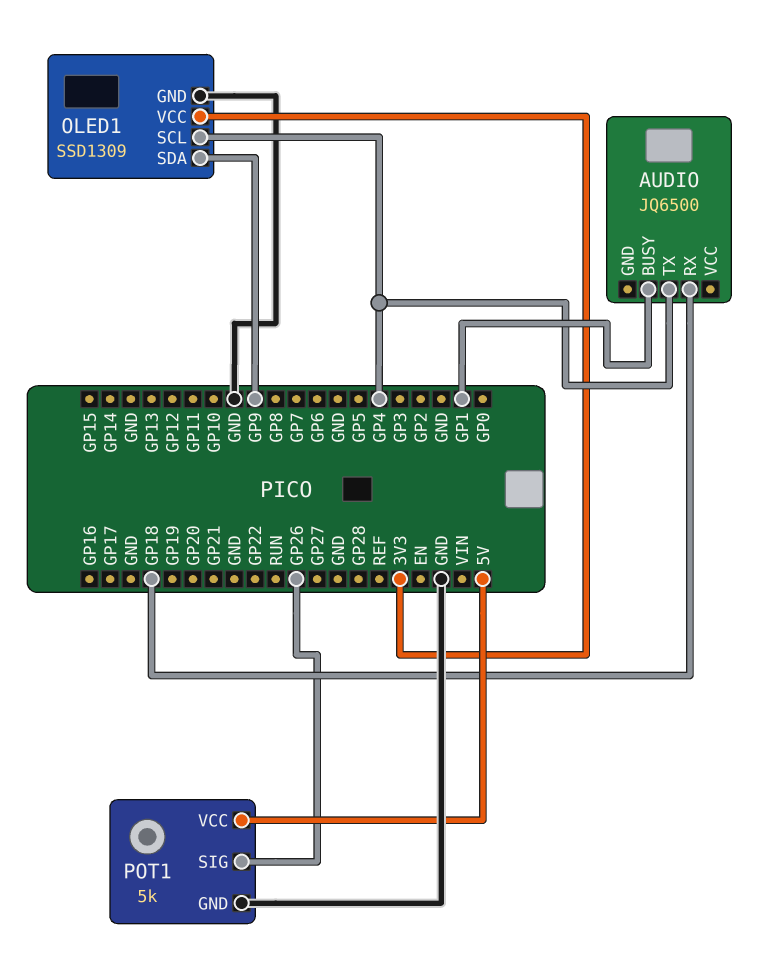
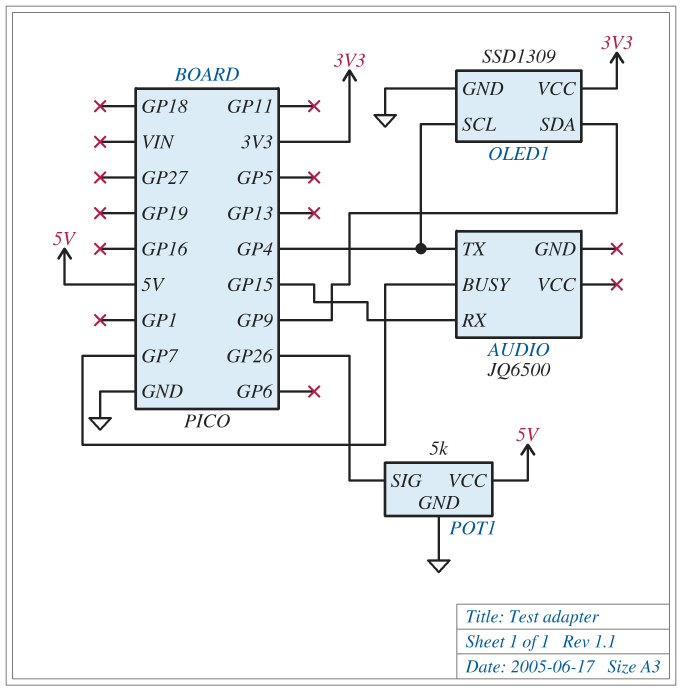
AUDIO pin BUSY: GP1 -> GP7
AUDIO pin RX: GP18 -> GP15

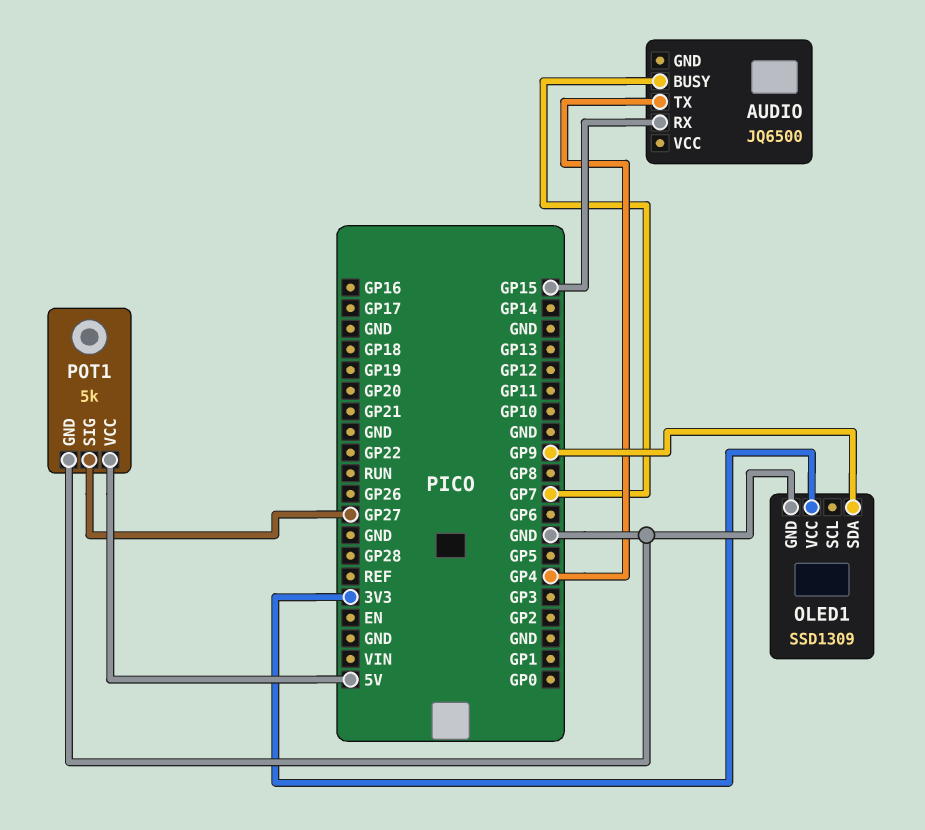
OLED1 pin SCL: GP4 -> none
POT1 pin SIG: GP26 -> GP27

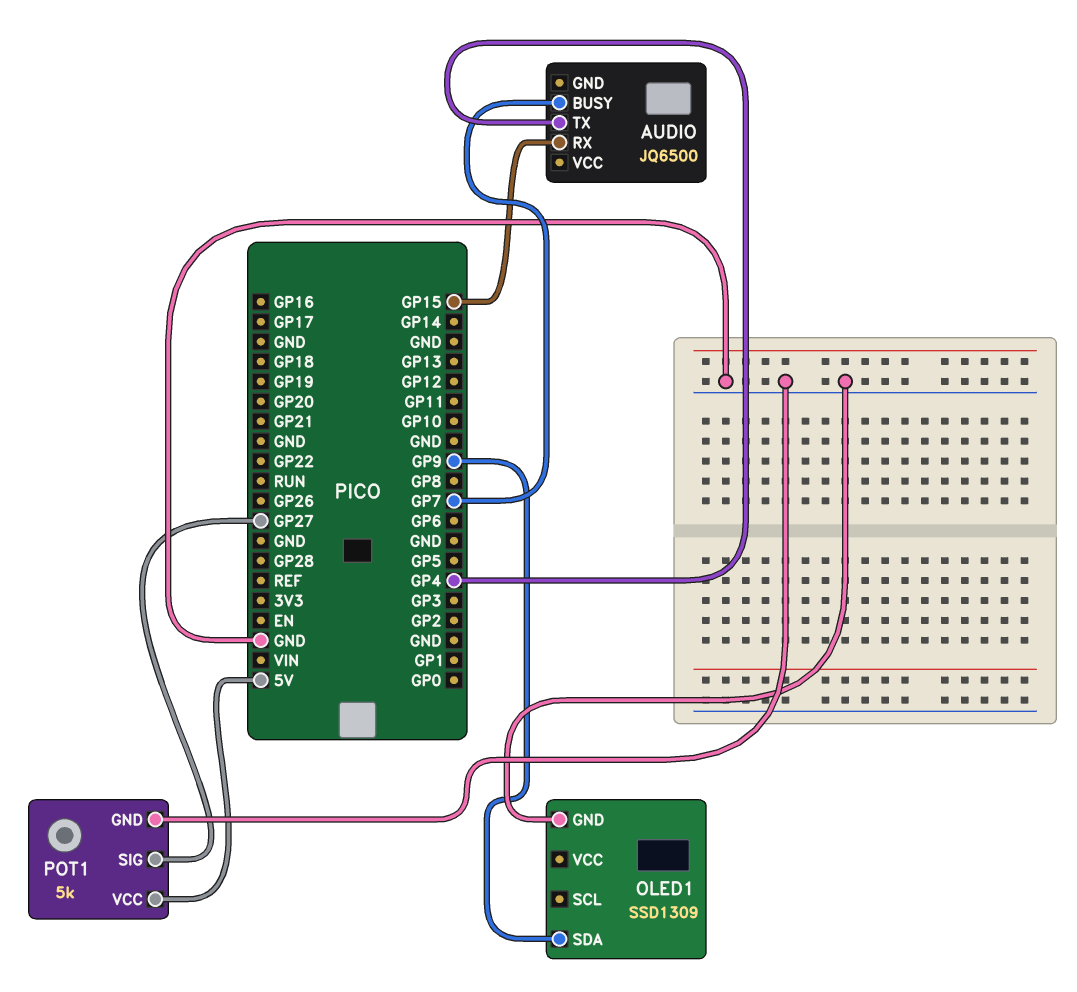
OLED1 pin VCC: 3V3 -> none

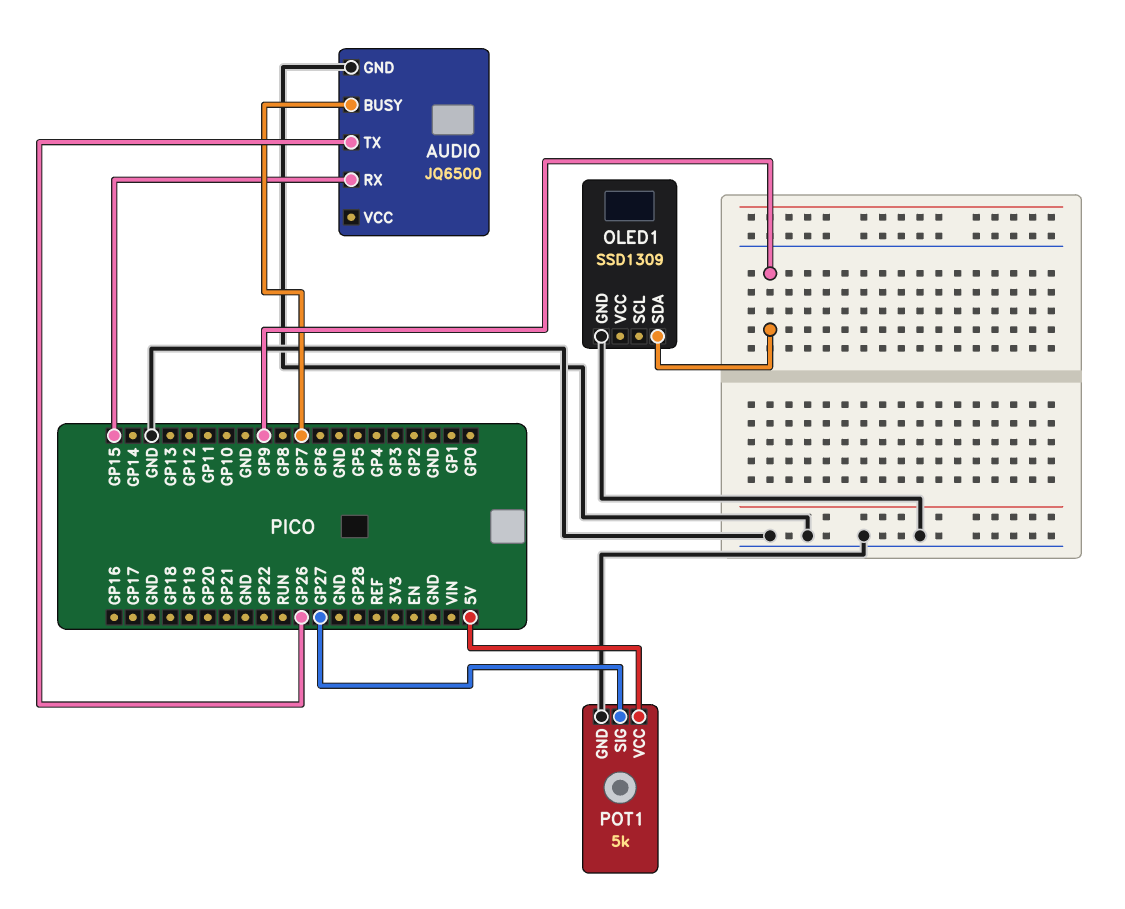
AUDIO pin GND: none -> GND
AUDIO pin TX: GP4 -> GP26

